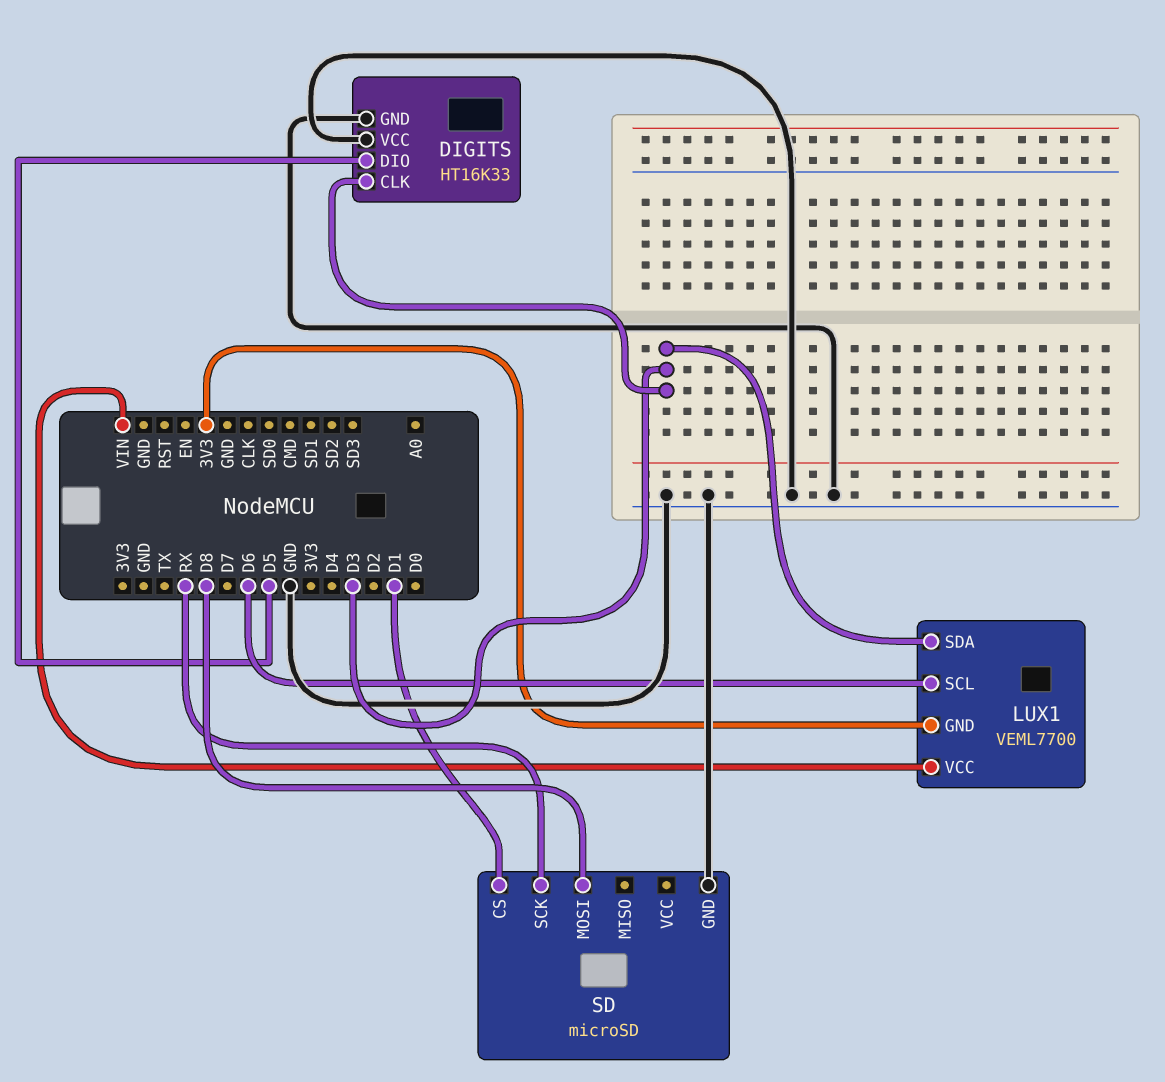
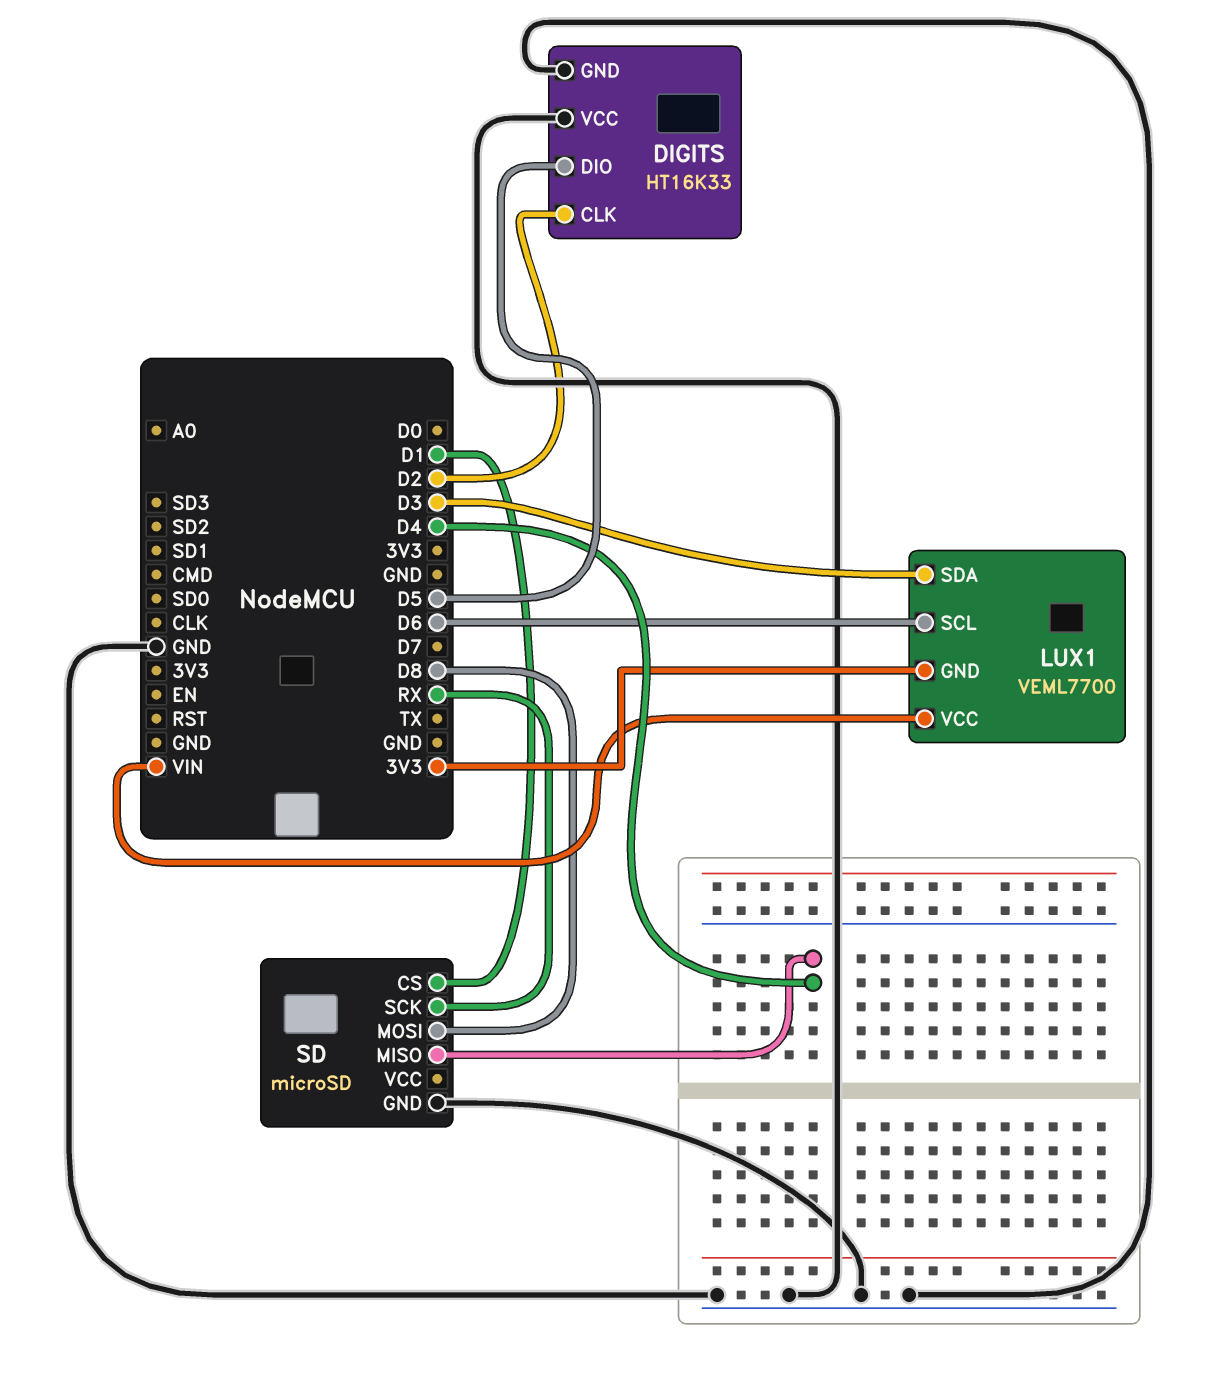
DIGITS pin CLK: D3 -> D2
SD pin MISO: none -> D4

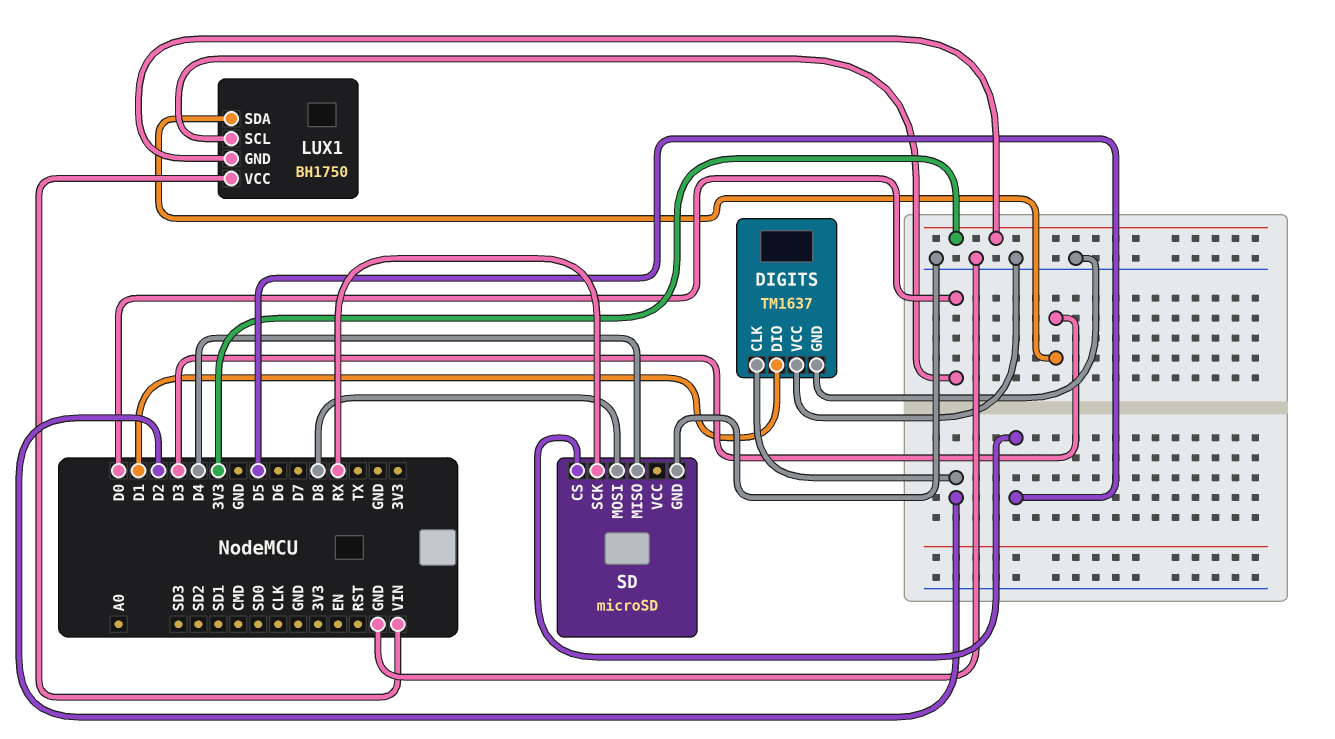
DIGITS: HT16K33 -> TM1637
DIGITS pin DIO: D5 -> D1
LUX1: VEML7700 -> BH1750
LUX1 pin SCL: D6 -> D0
SD pin CS: D1 -> D5

